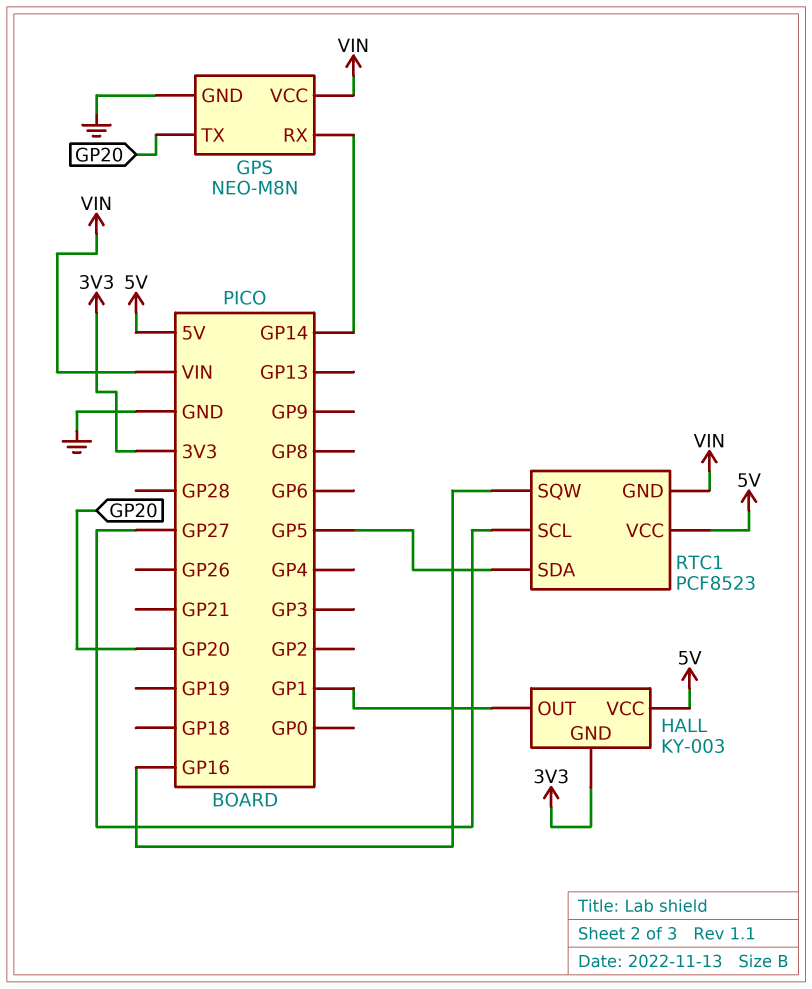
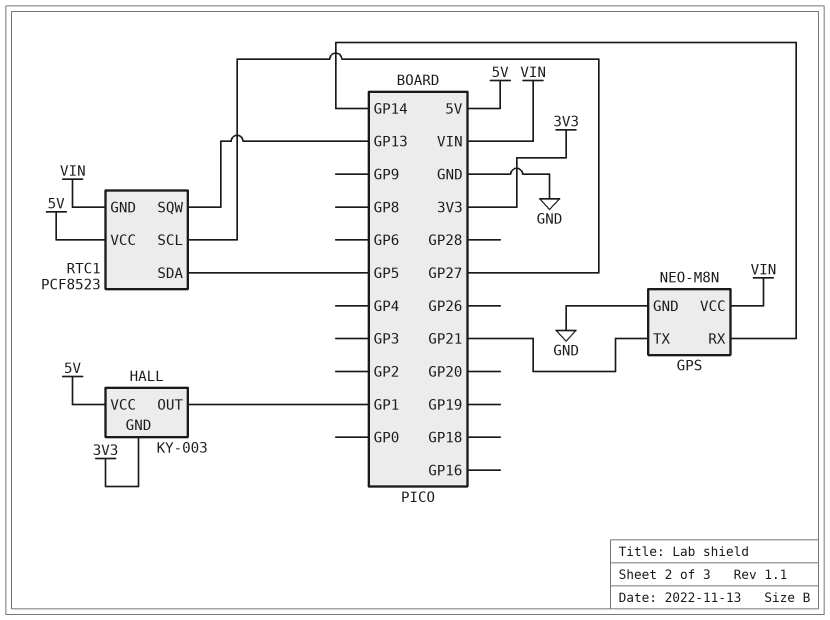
GPS pin TX: GP20 -> GP21
RTC1 pin SQW: GP16 -> GP13

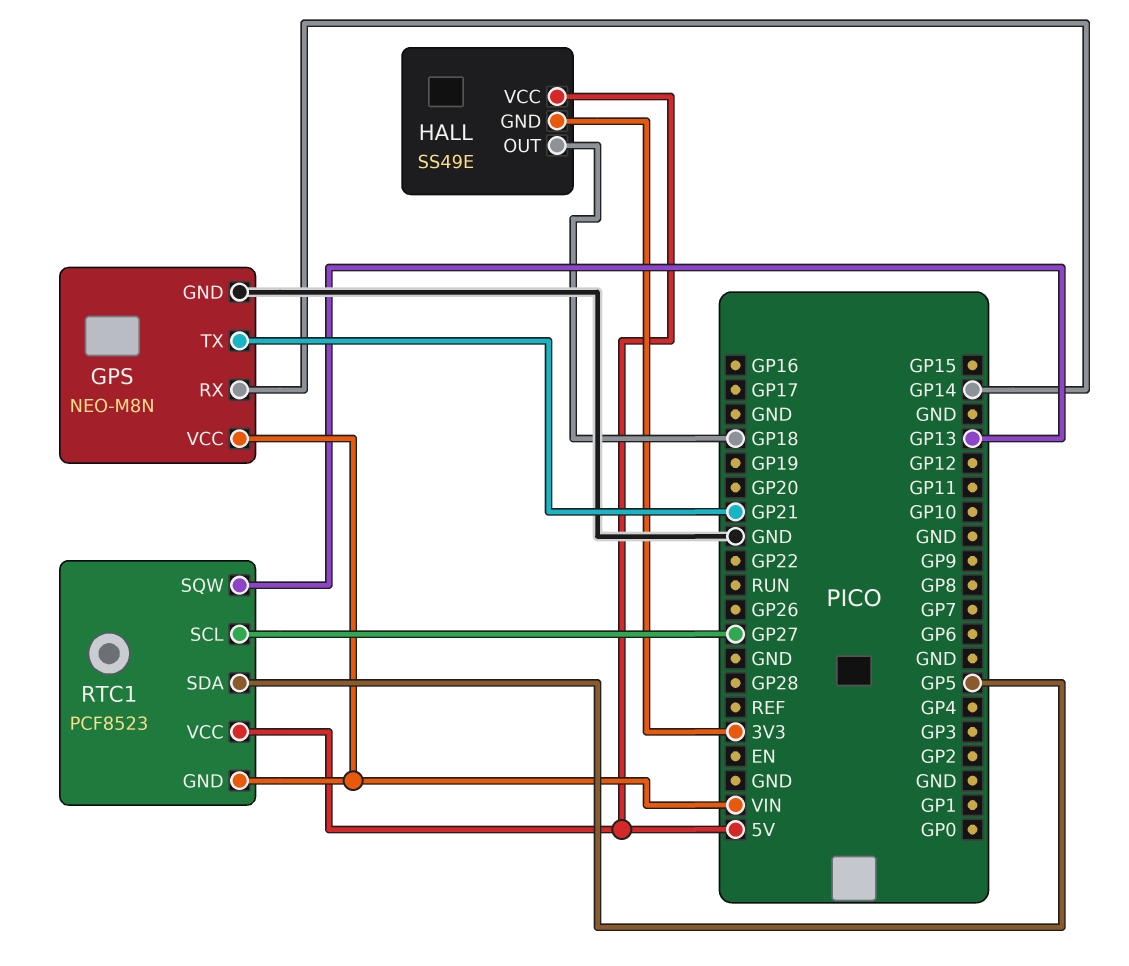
HALL: KY-003 -> SS49E
HALL pin OUT: GP1 -> GP18

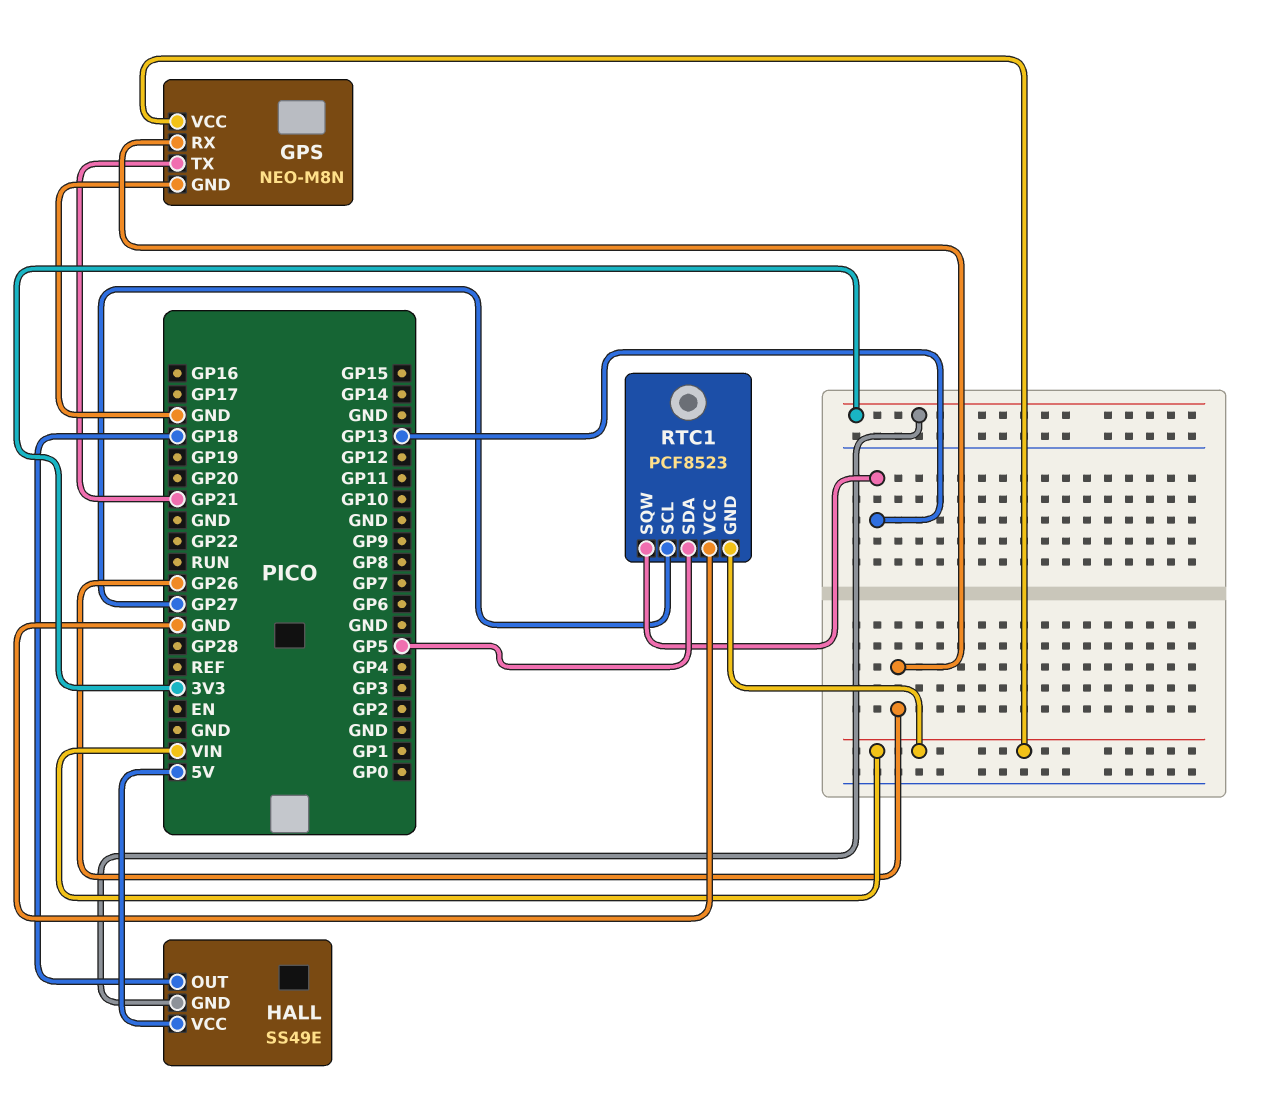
GPS pin RX: GP14 -> GP26
RTC1 pin VCC: 5V -> GND

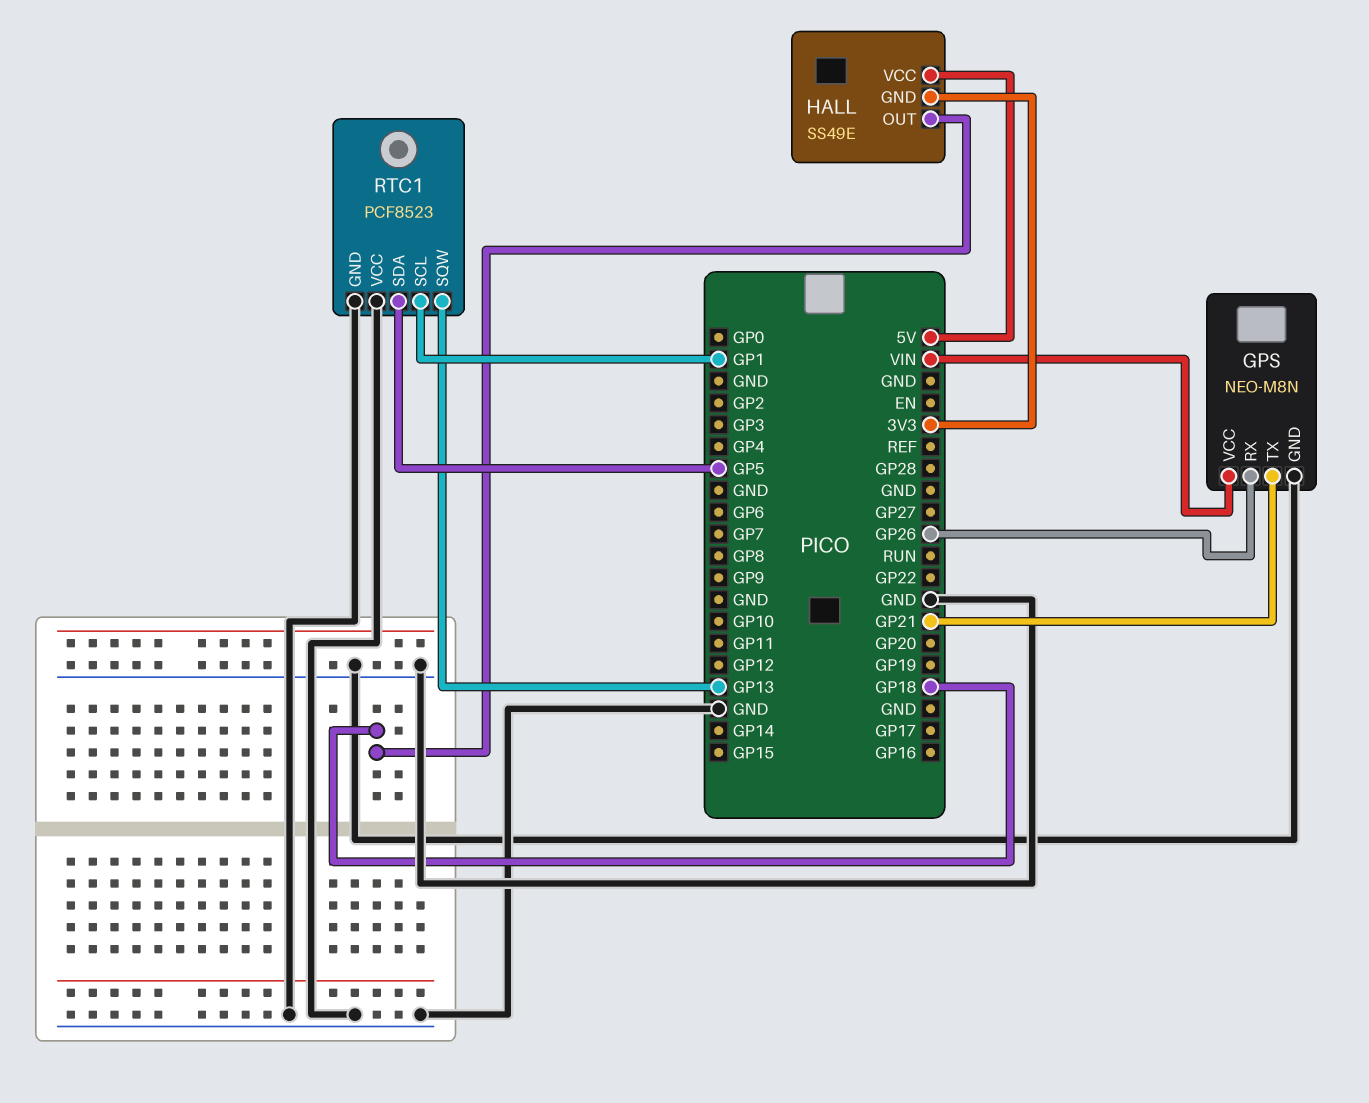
RTC1 pin GND: VIN -> GND
RTC1 pin SCL: GP27 -> GP1

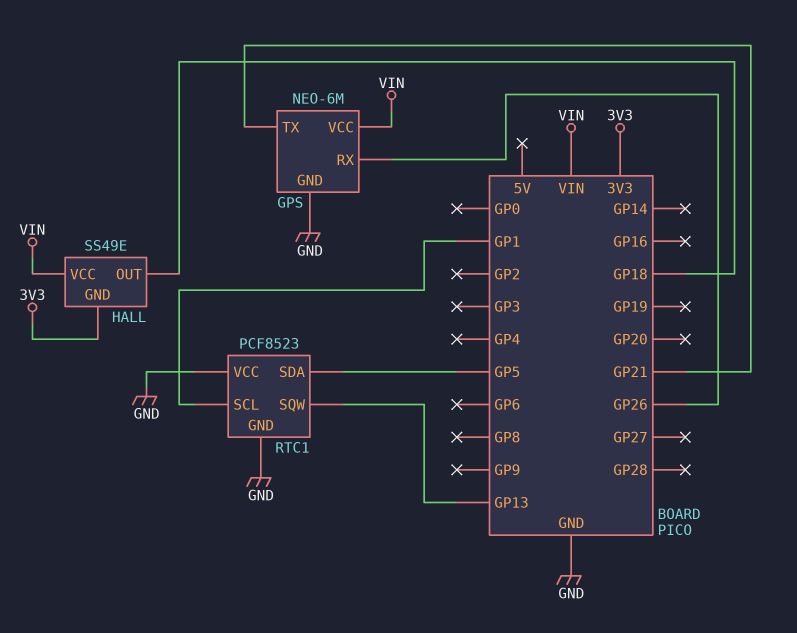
GPS: NEO-M8N -> NEO-6M
HALL pin VCC: 5V -> VIN

